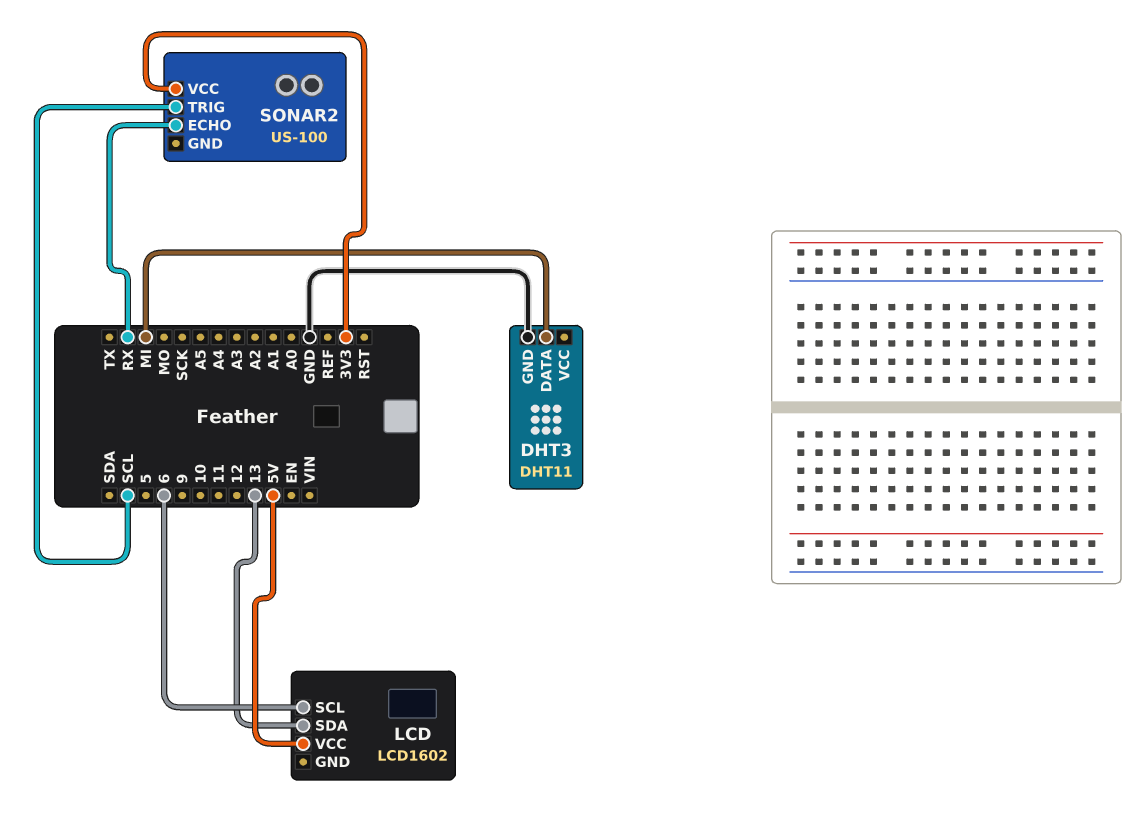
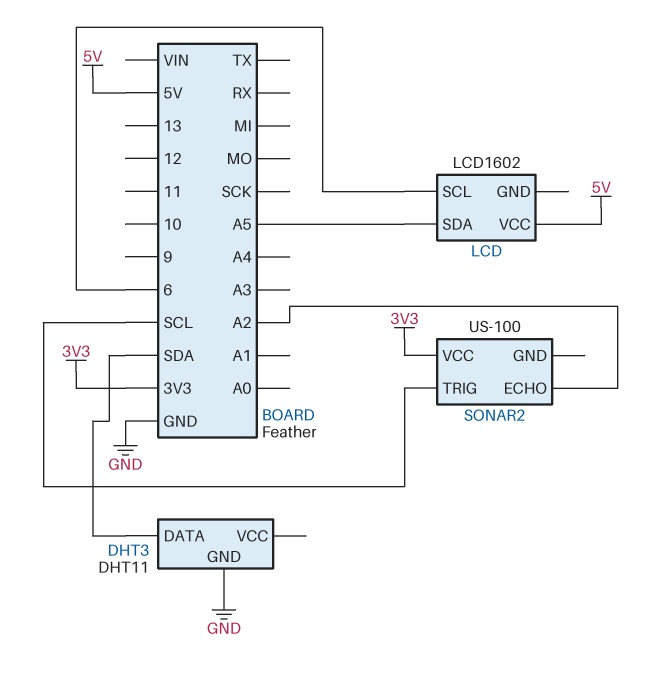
DHT3 pin DATA: MI -> SDA
LCD pin SDA: 13 -> A5
SONAR2 pin ECHO: RX -> A2

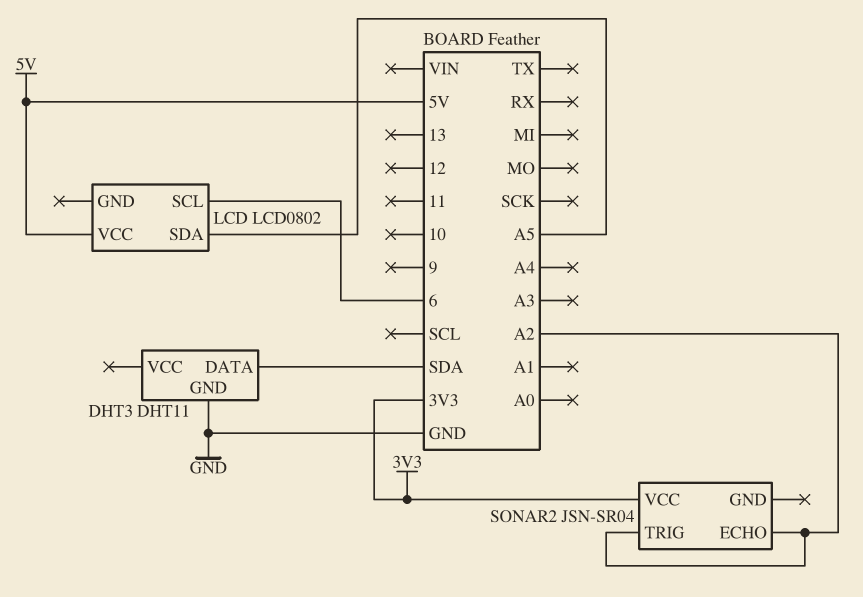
LCD: LCD1602 -> LCD0802
SONAR2: US-100 -> JSN-SR04
SONAR2 pin TRIG: SCL -> A2

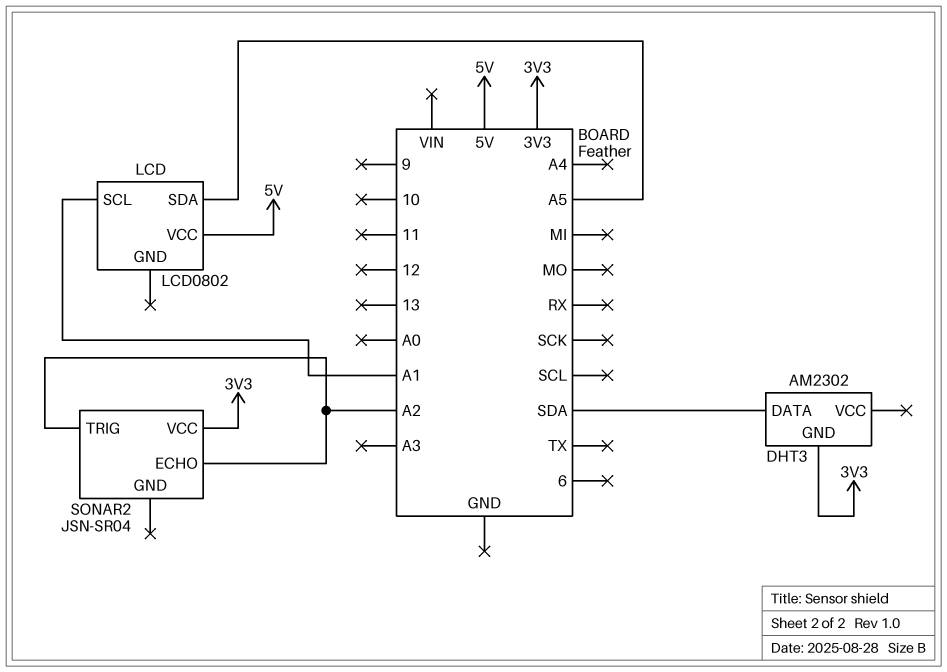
DHT3: DHT11 -> AM2302
DHT3 pin GND: GND -> 3V3
LCD pin SCL: 6 -> A1

